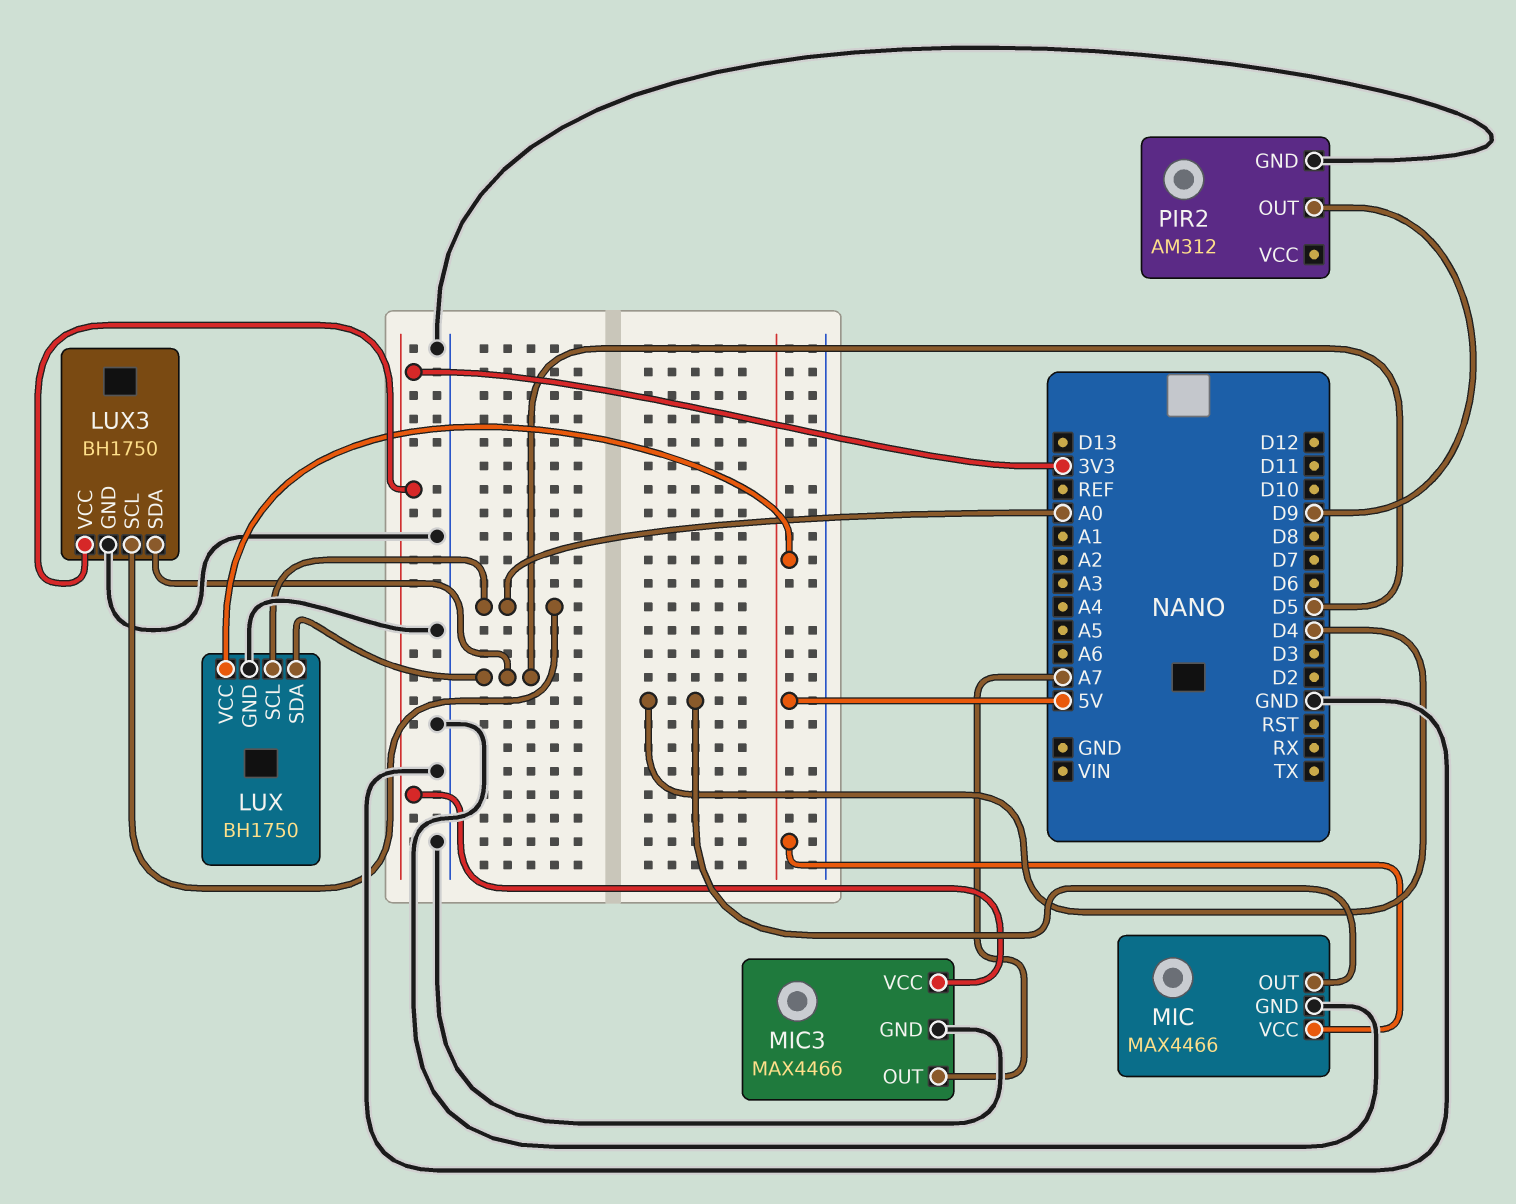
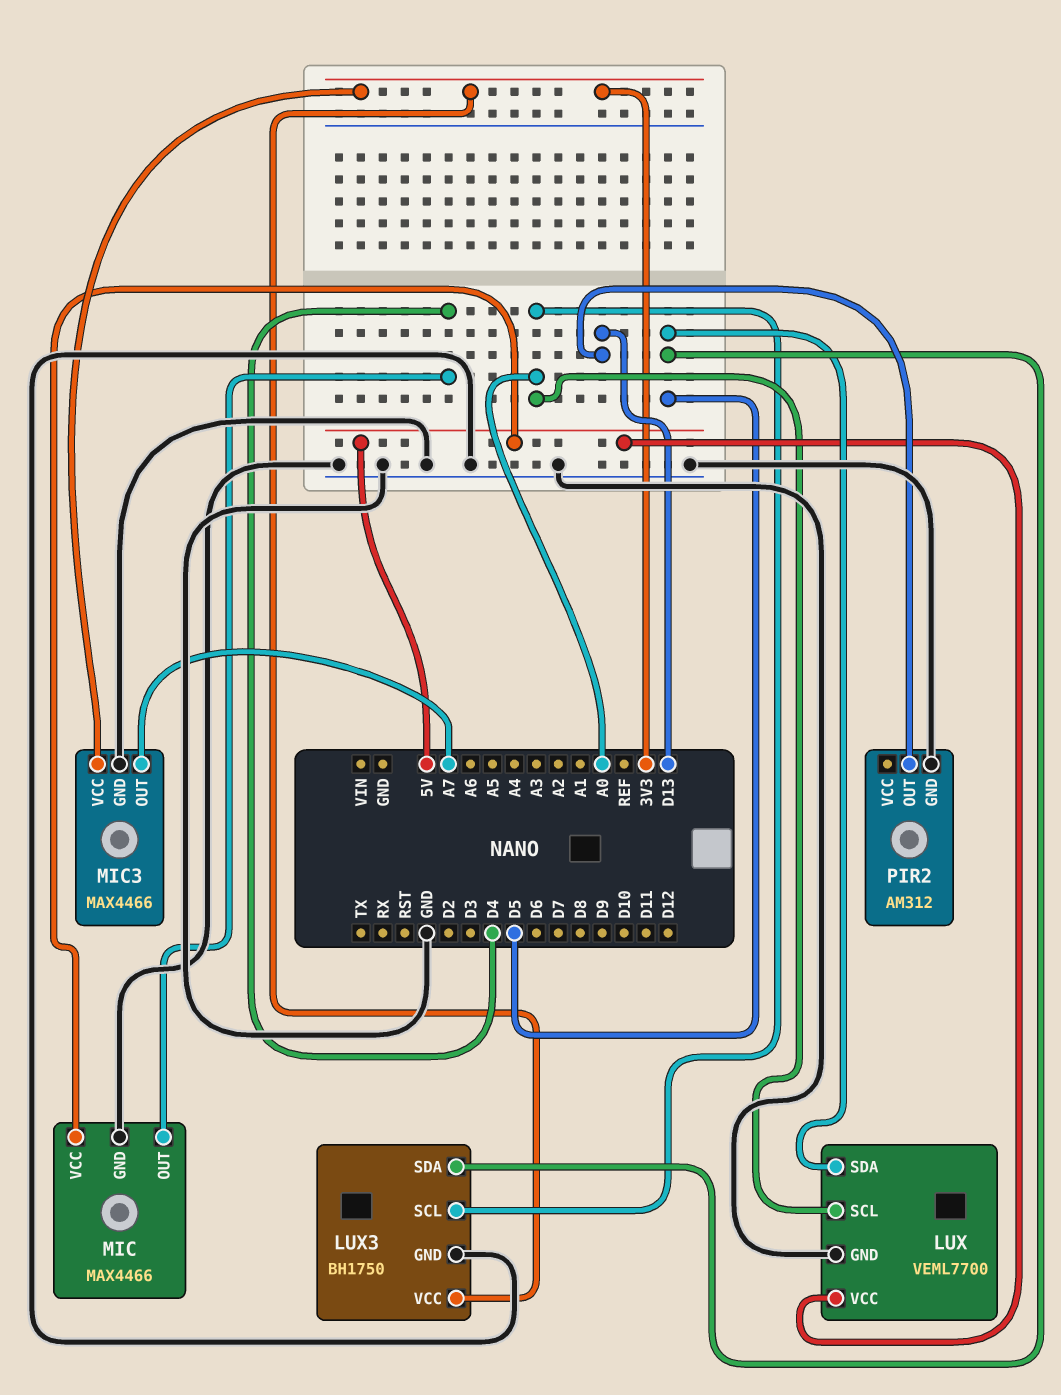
LUX: BH1750 -> VEML7700
PIR2 pin OUT: D9 -> D13

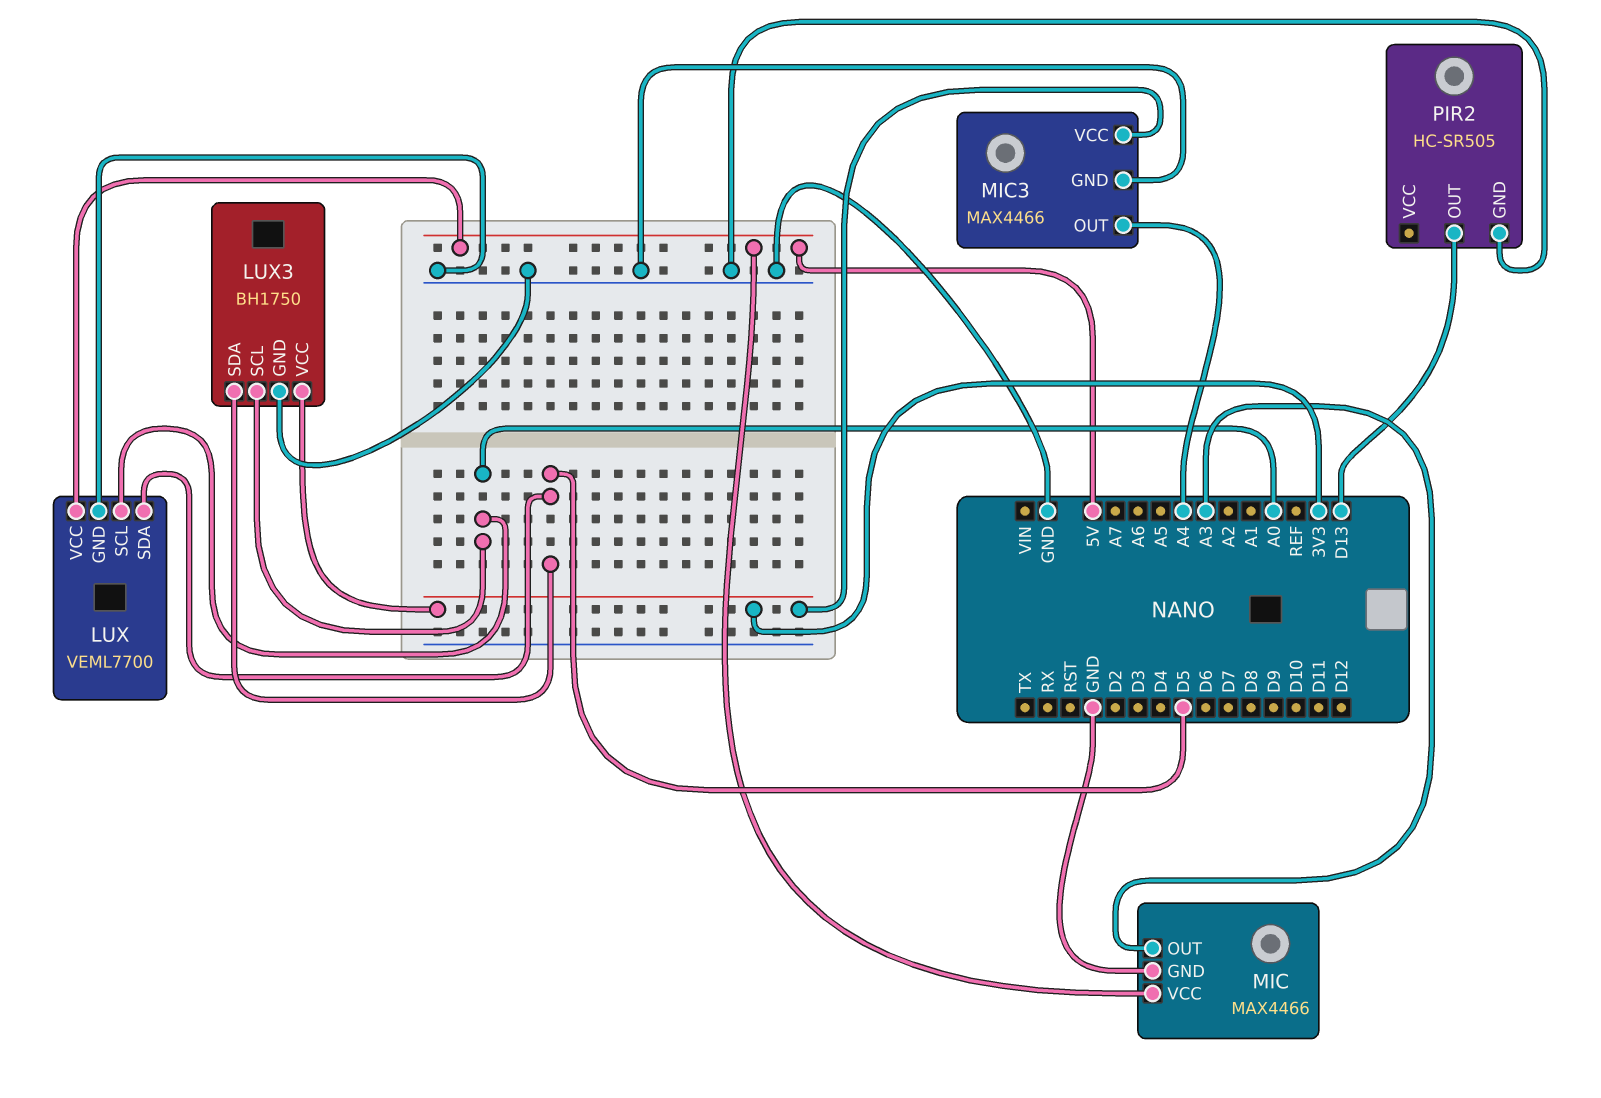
MIC pin OUT: D4 -> A3
MIC3 pin OUT: A7 -> A4
PIR2: AM312 -> HC-SR505

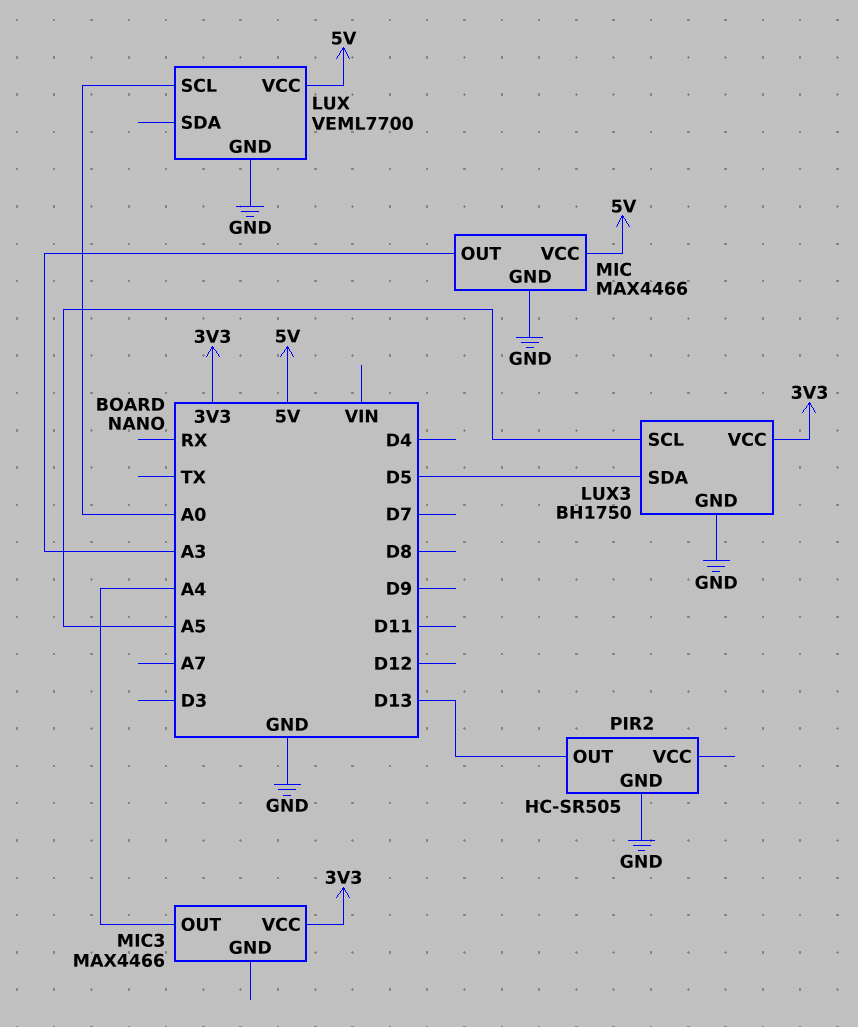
LUX pin SDA: D5 -> none
LUX3 pin SCL: A0 -> A5
MIC3 pin GND: GND -> none

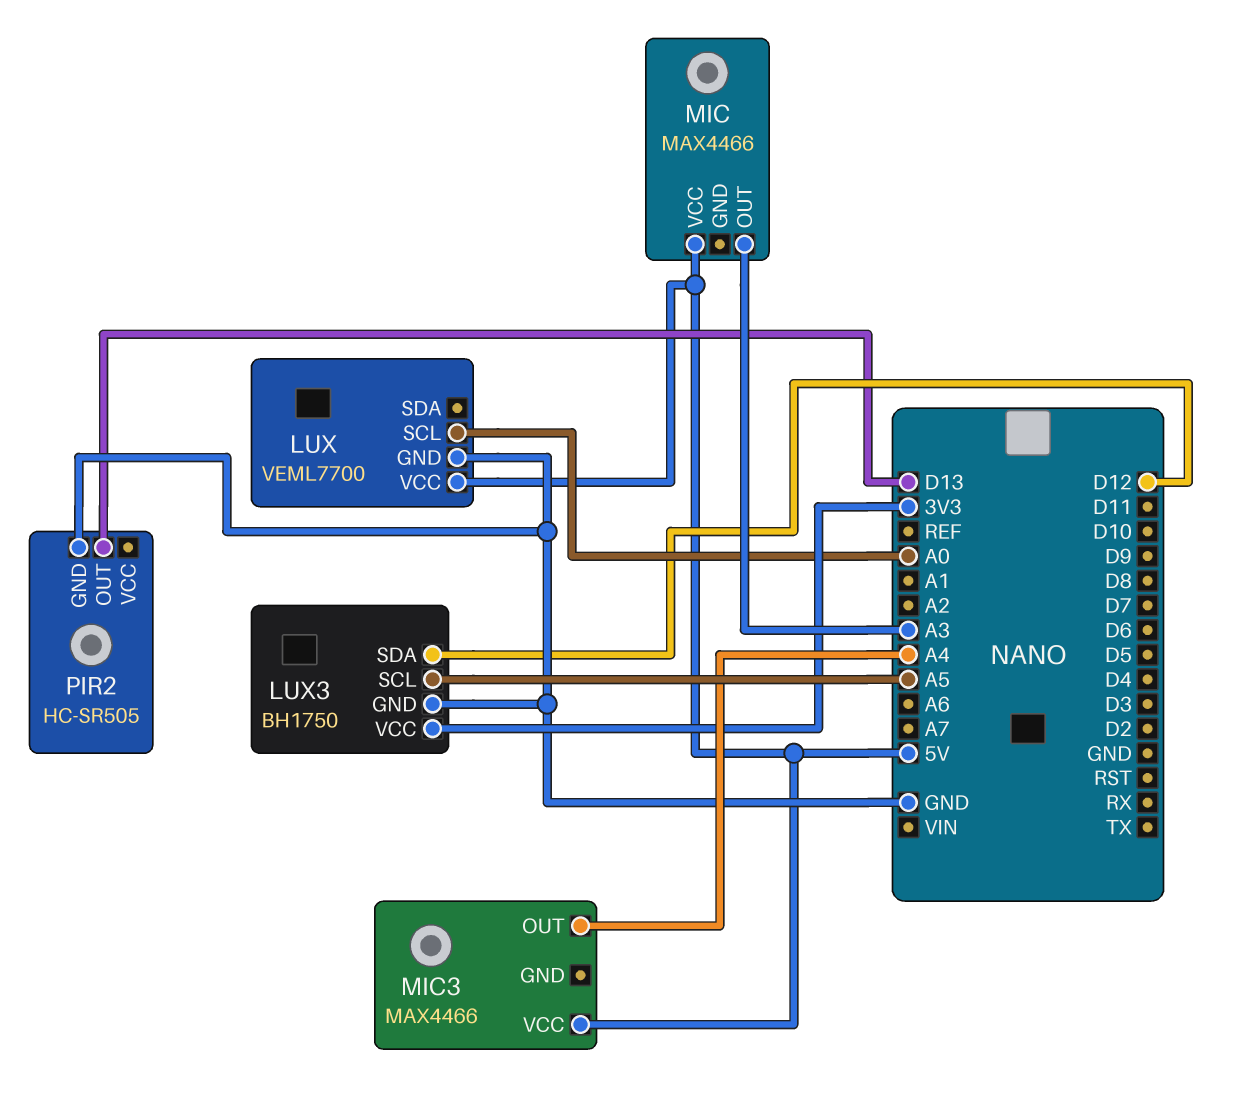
LUX3 pin SDA: D5 -> D12
MIC pin GND: GND -> none
MIC3 pin VCC: 3V3 -> 5V

